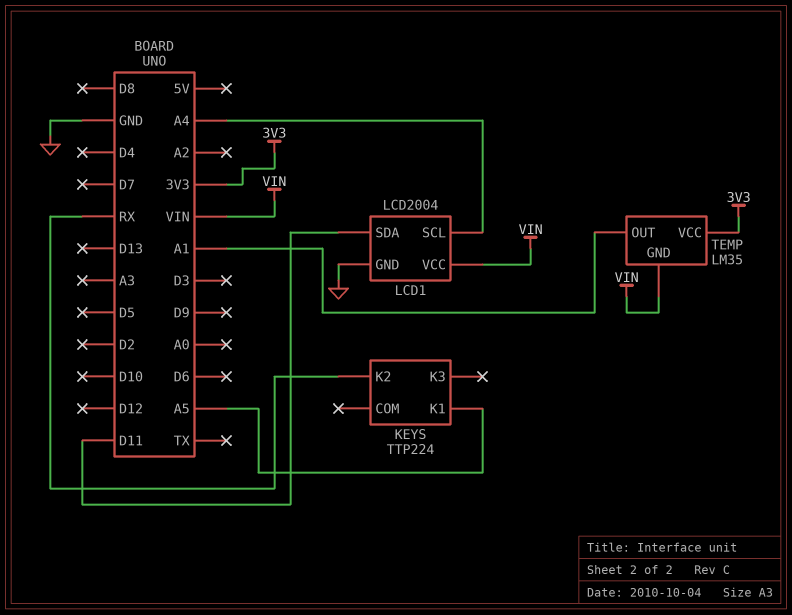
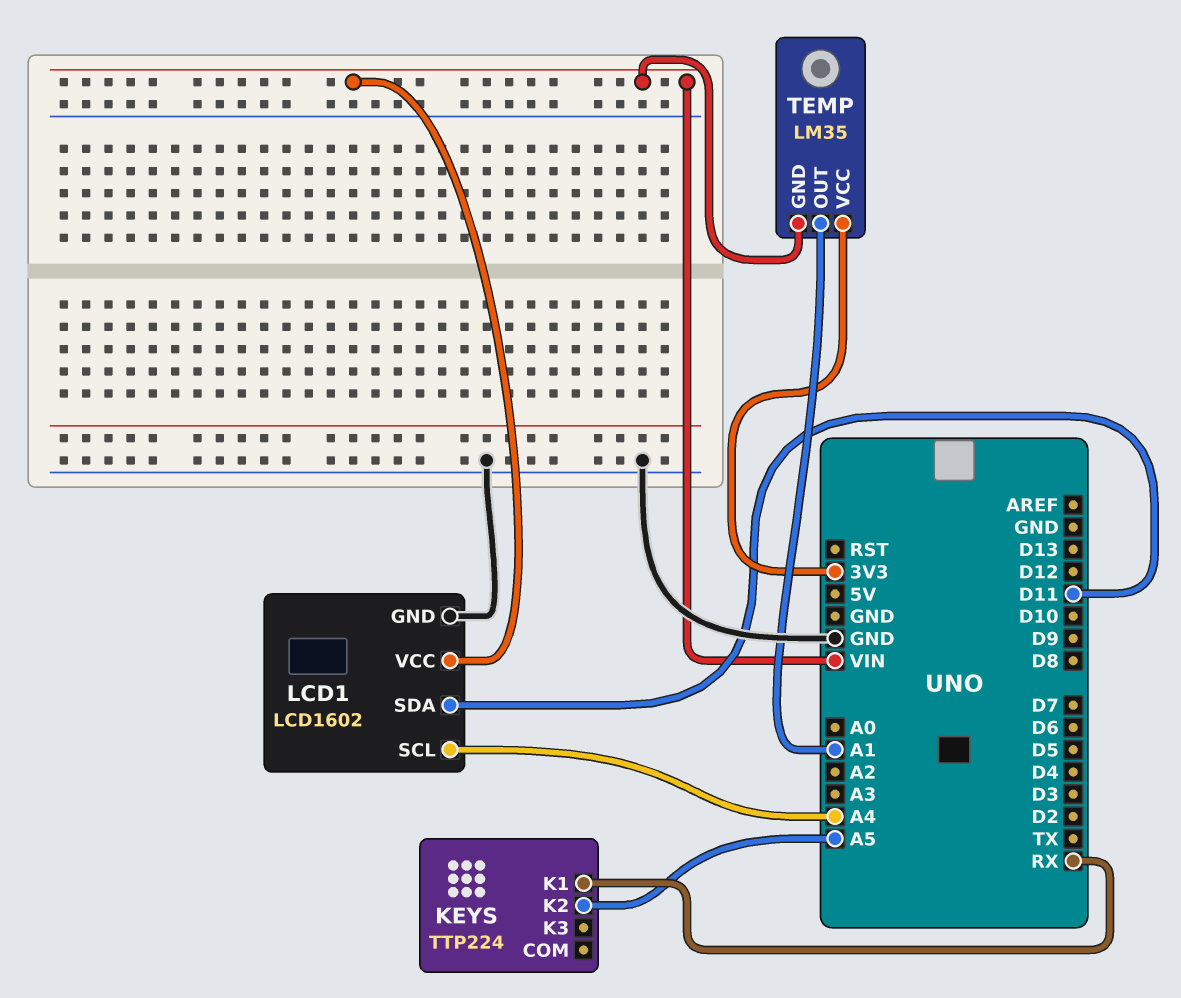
KEYS pin K1: A5 -> RX
KEYS pin K2: RX -> A5
LCD1: LCD2004 -> LCD1602

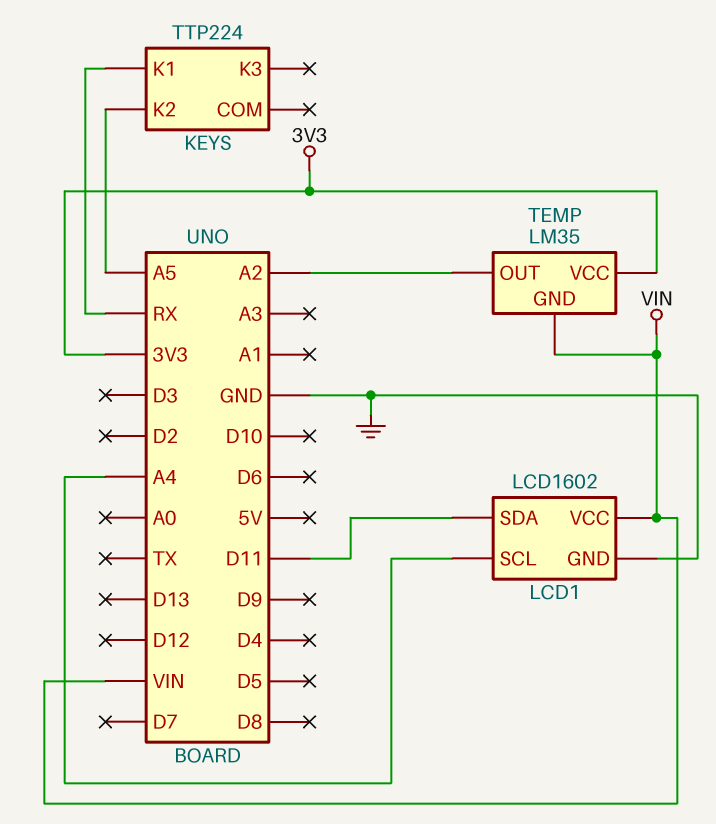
TEMP pin OUT: A1 -> A2

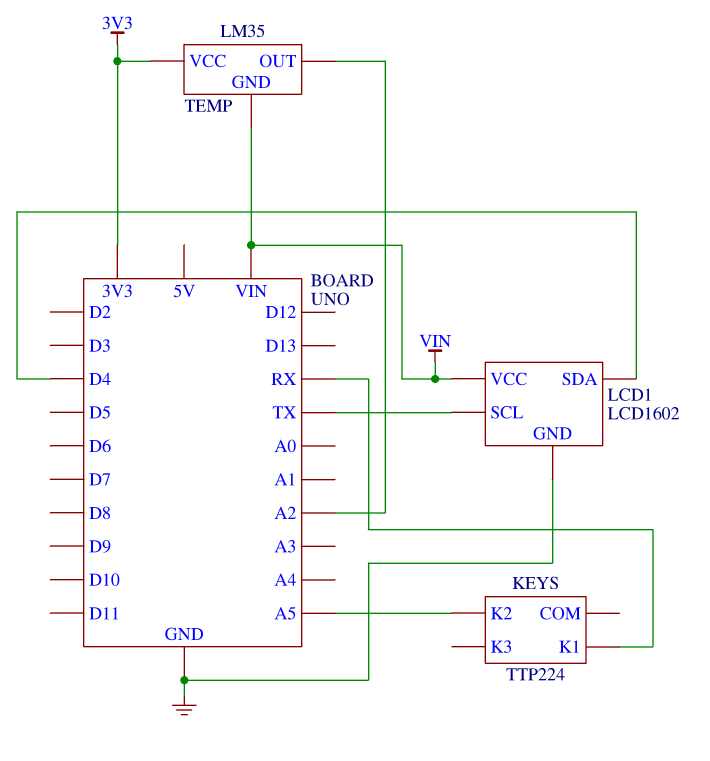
LCD1 pin SCL: A4 -> TX
LCD1 pin SDA: D11 -> D4

